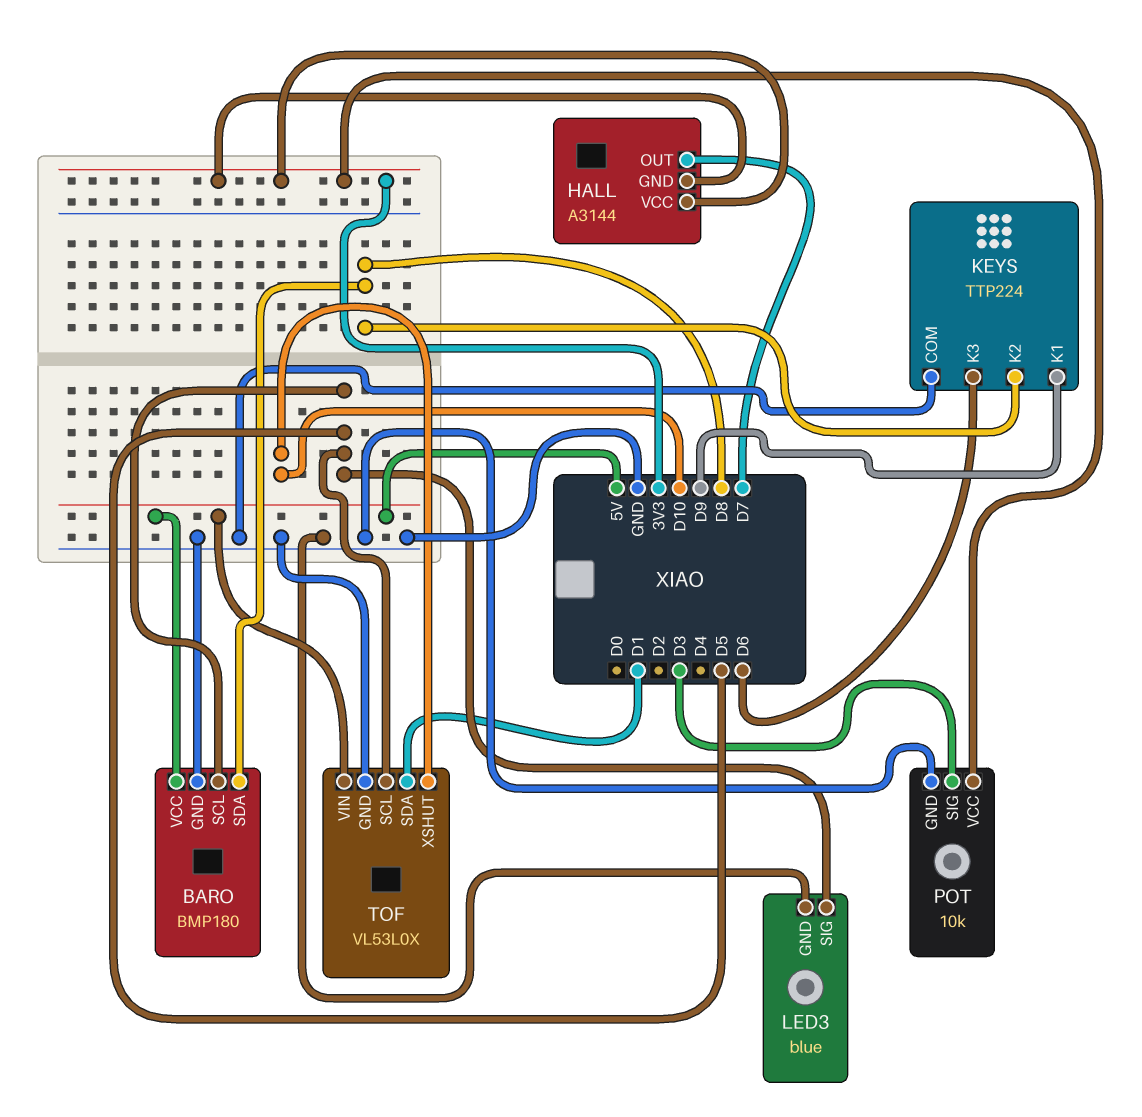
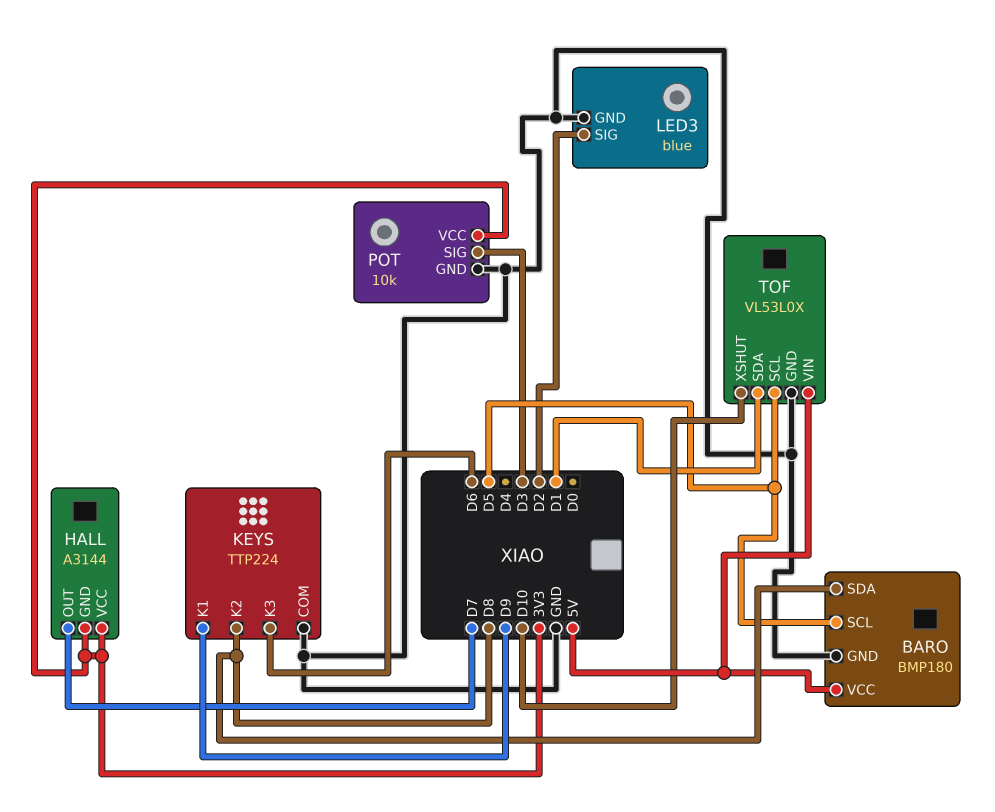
LED3 pin SIG: D5 -> D2

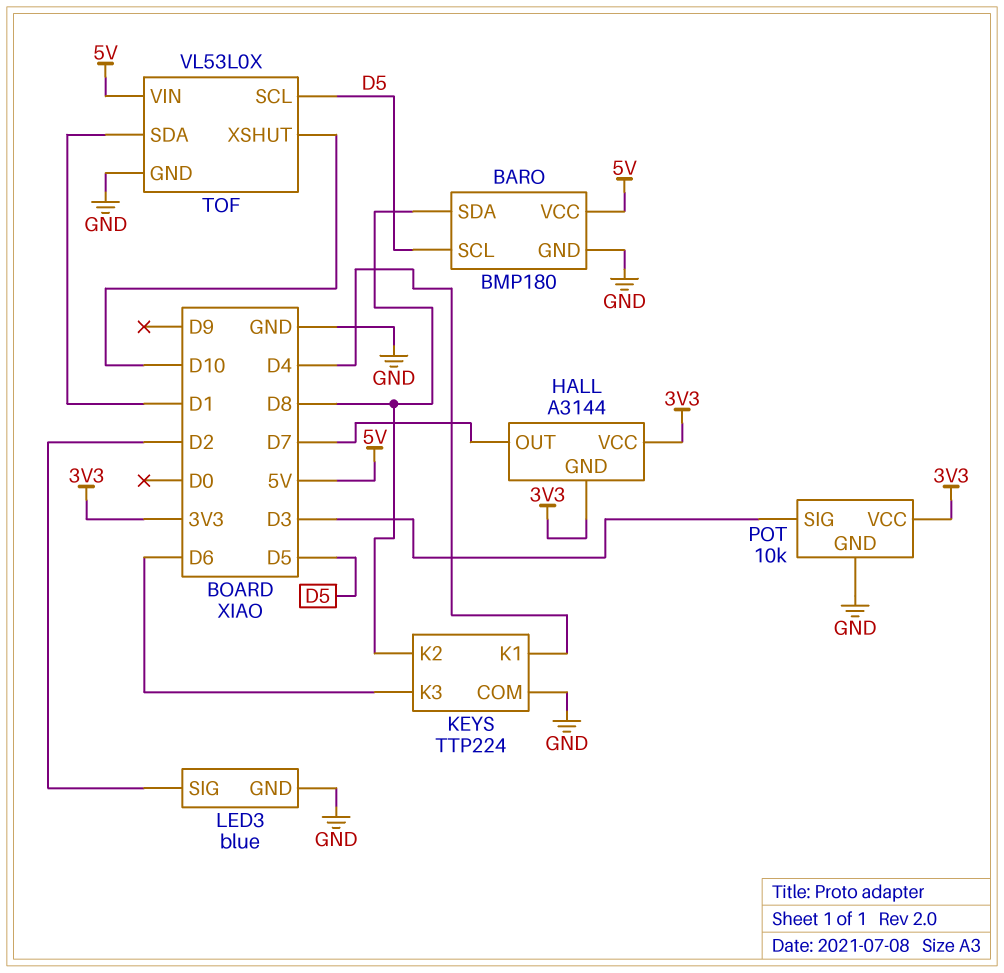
KEYS pin K1: D9 -> D4

